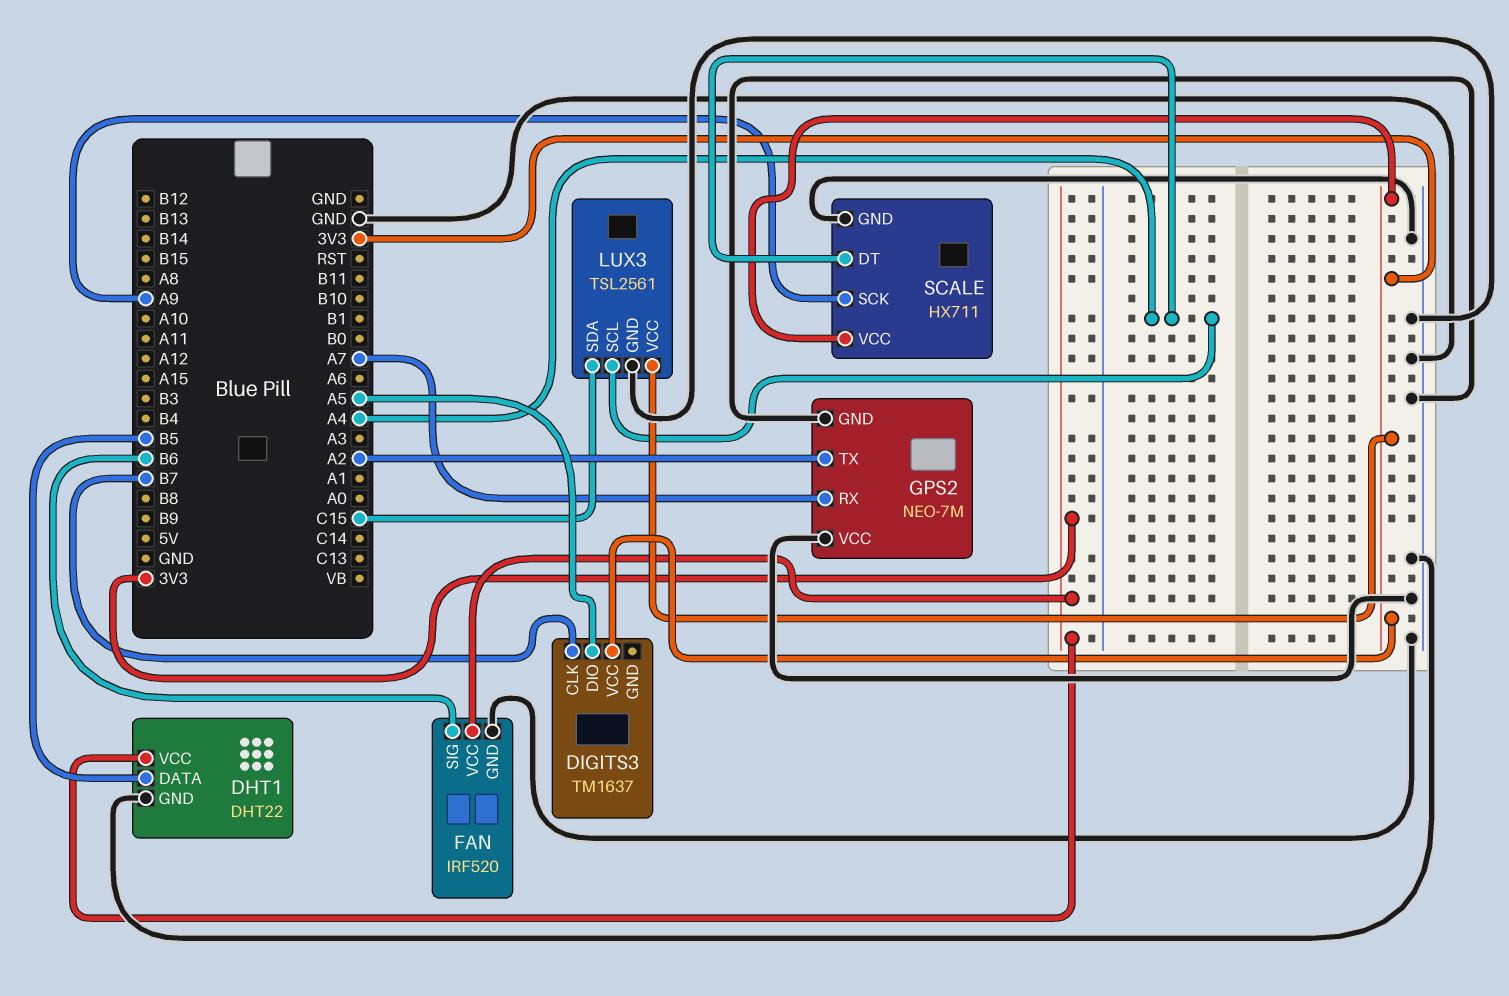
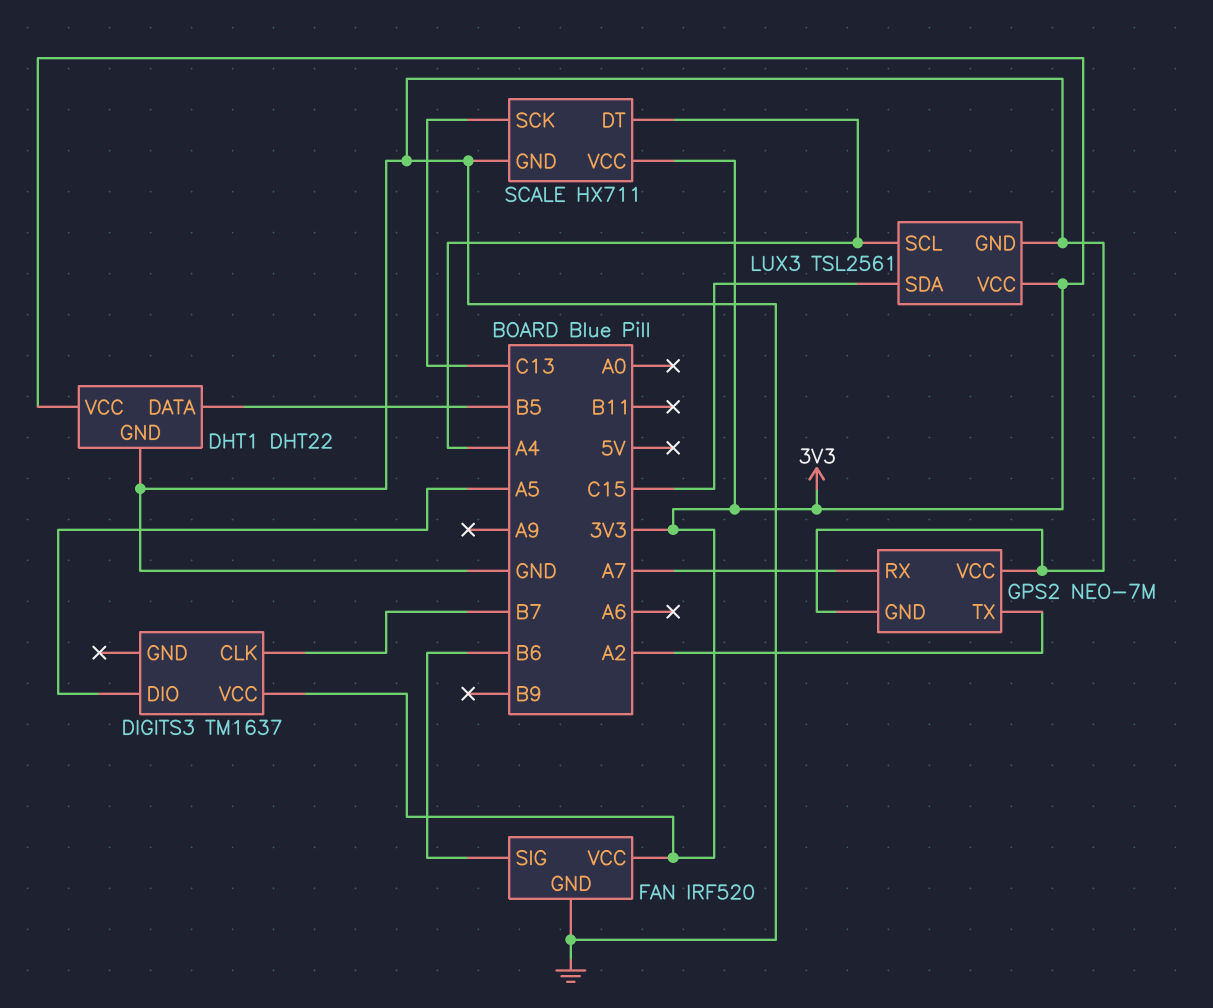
SCALE pin SCK: A9 -> C13

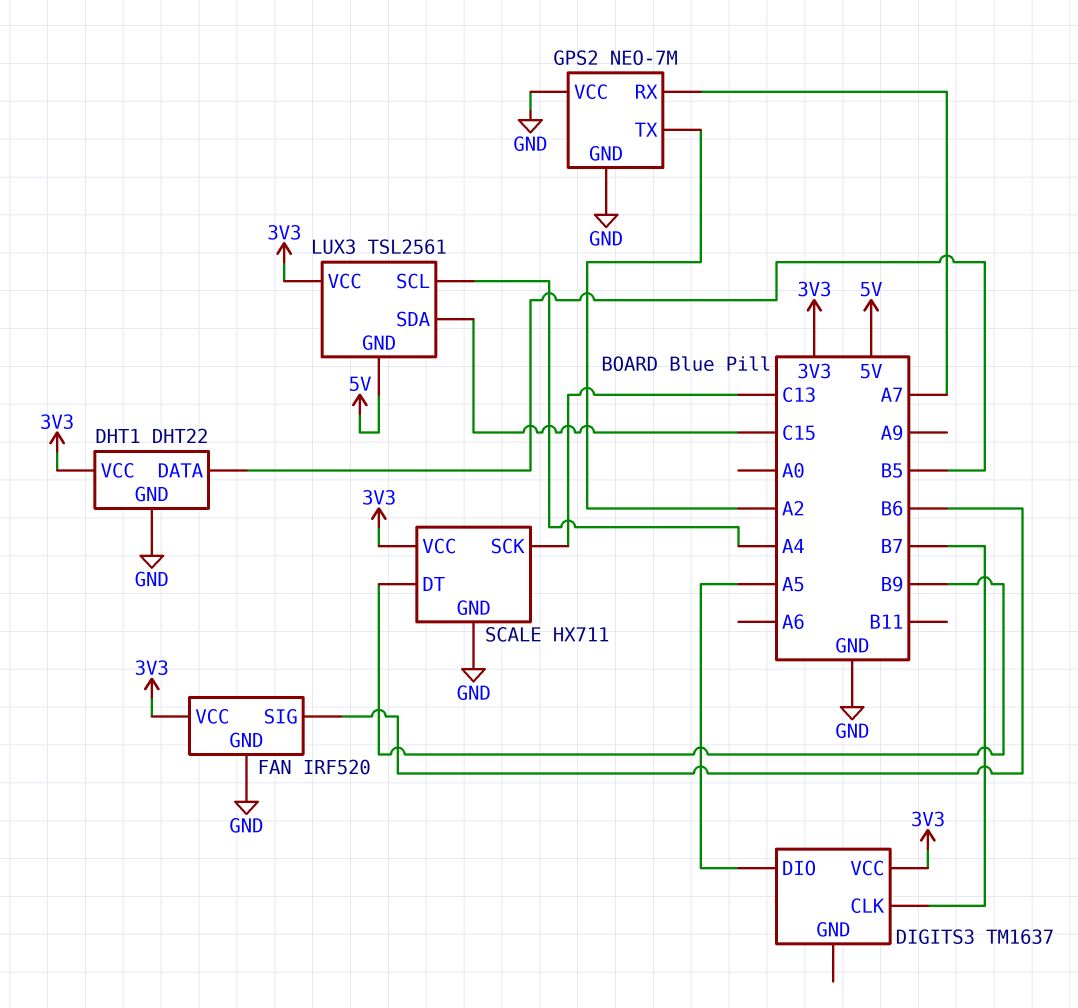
LUX3 pin GND: GND -> 5V
SCALE pin DT: A4 -> B9

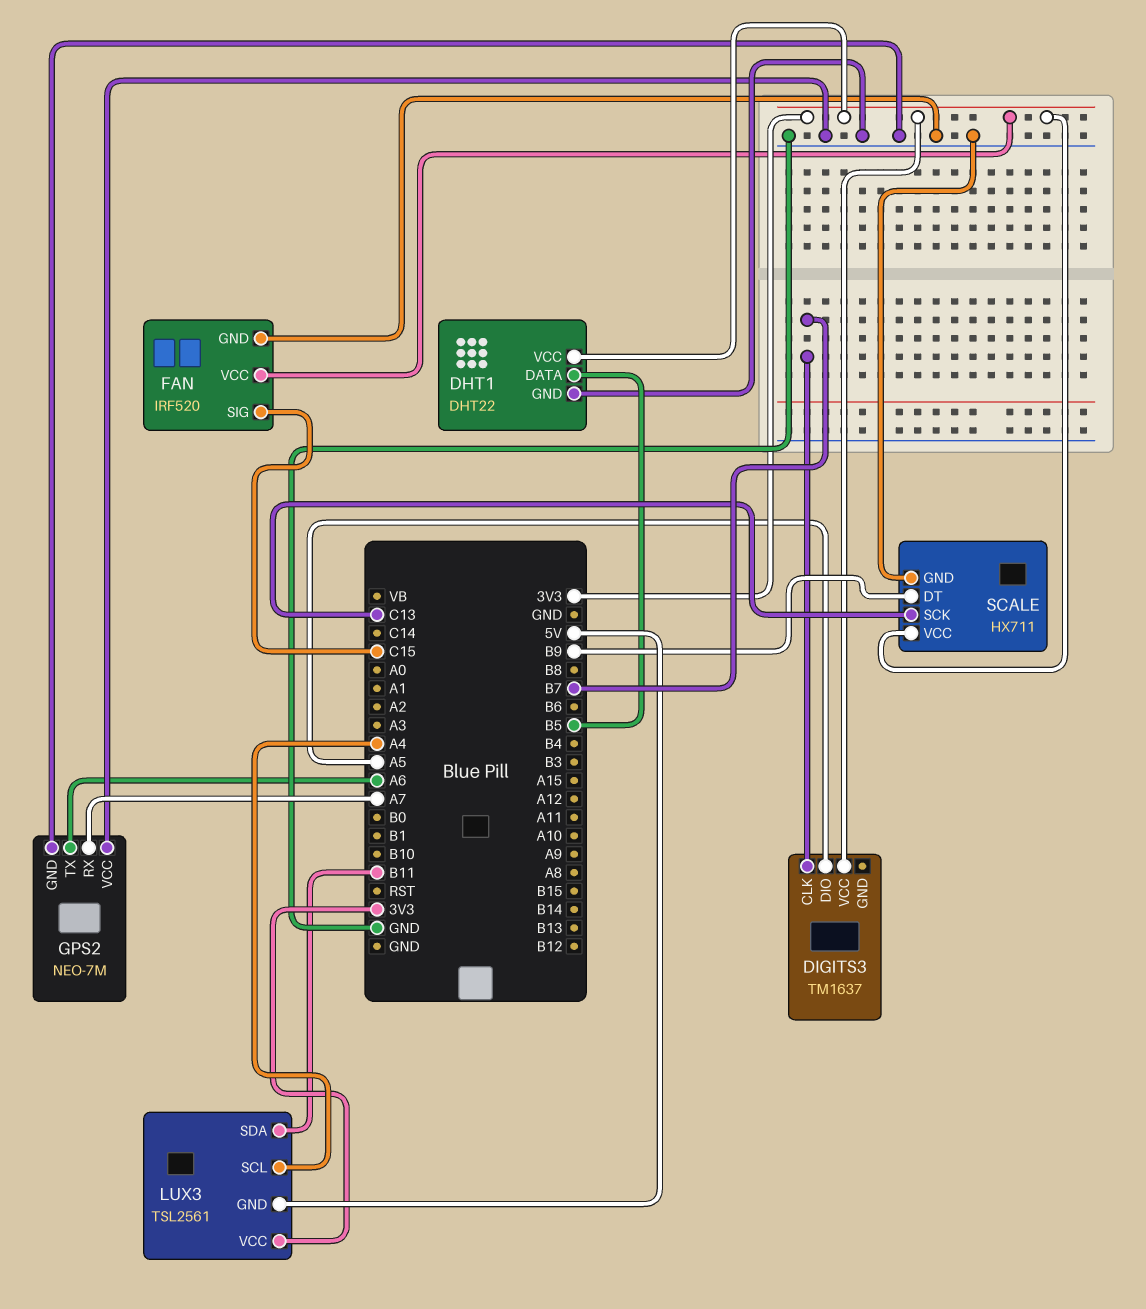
FAN pin SIG: B6 -> C15
GPS2 pin TX: A2 -> A6
LUX3 pin SDA: C15 -> B11

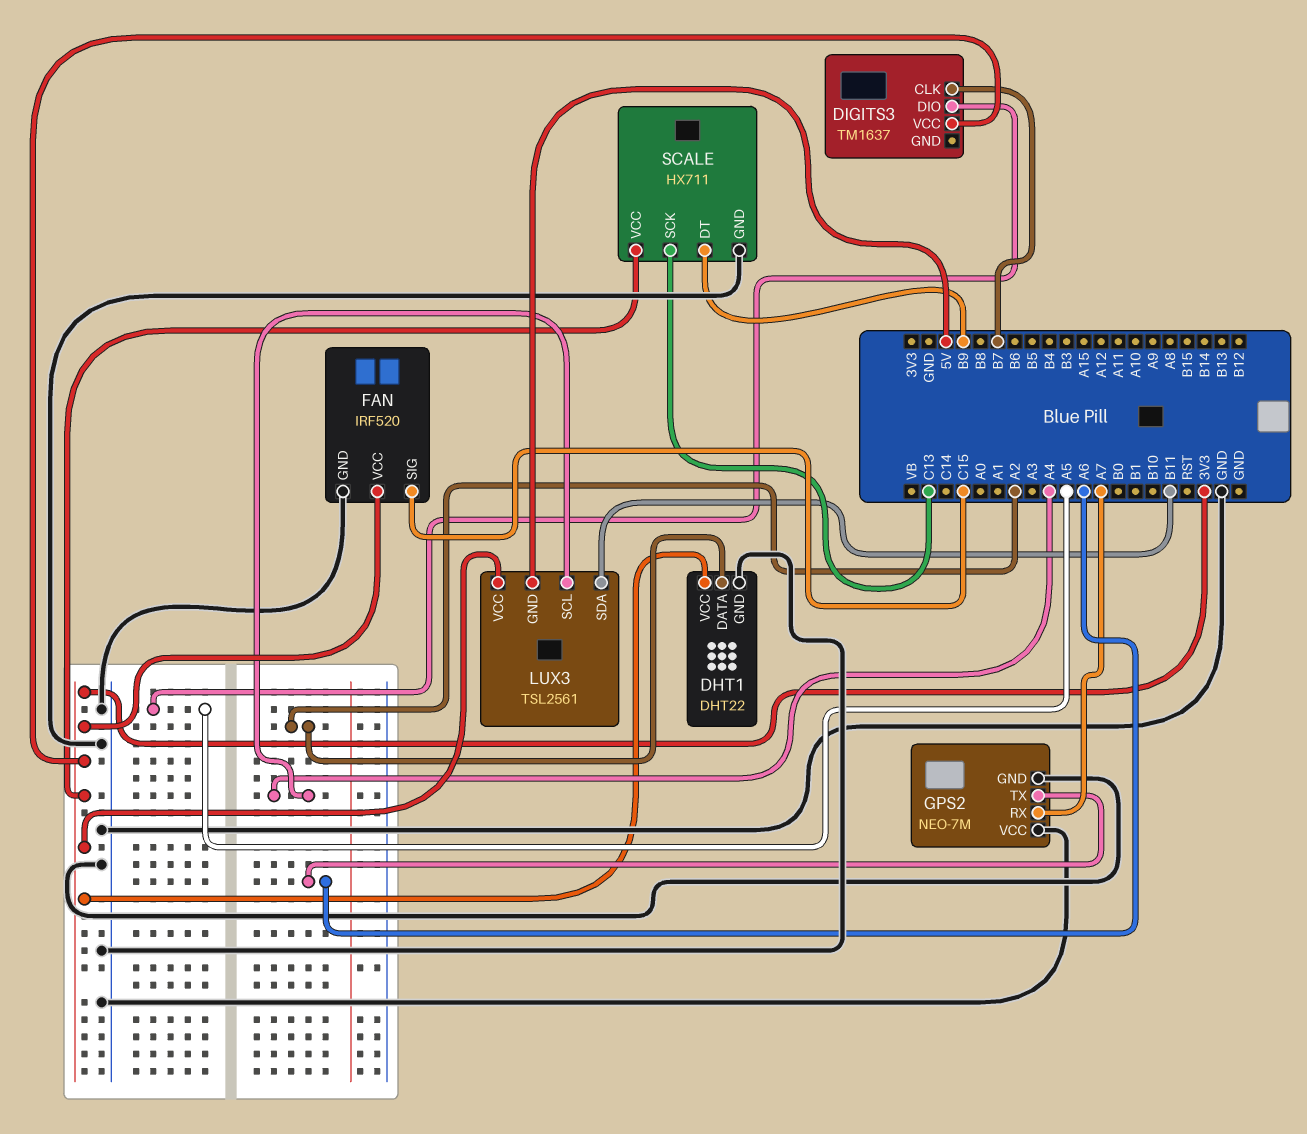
DHT1 pin DATA: B5 -> A2

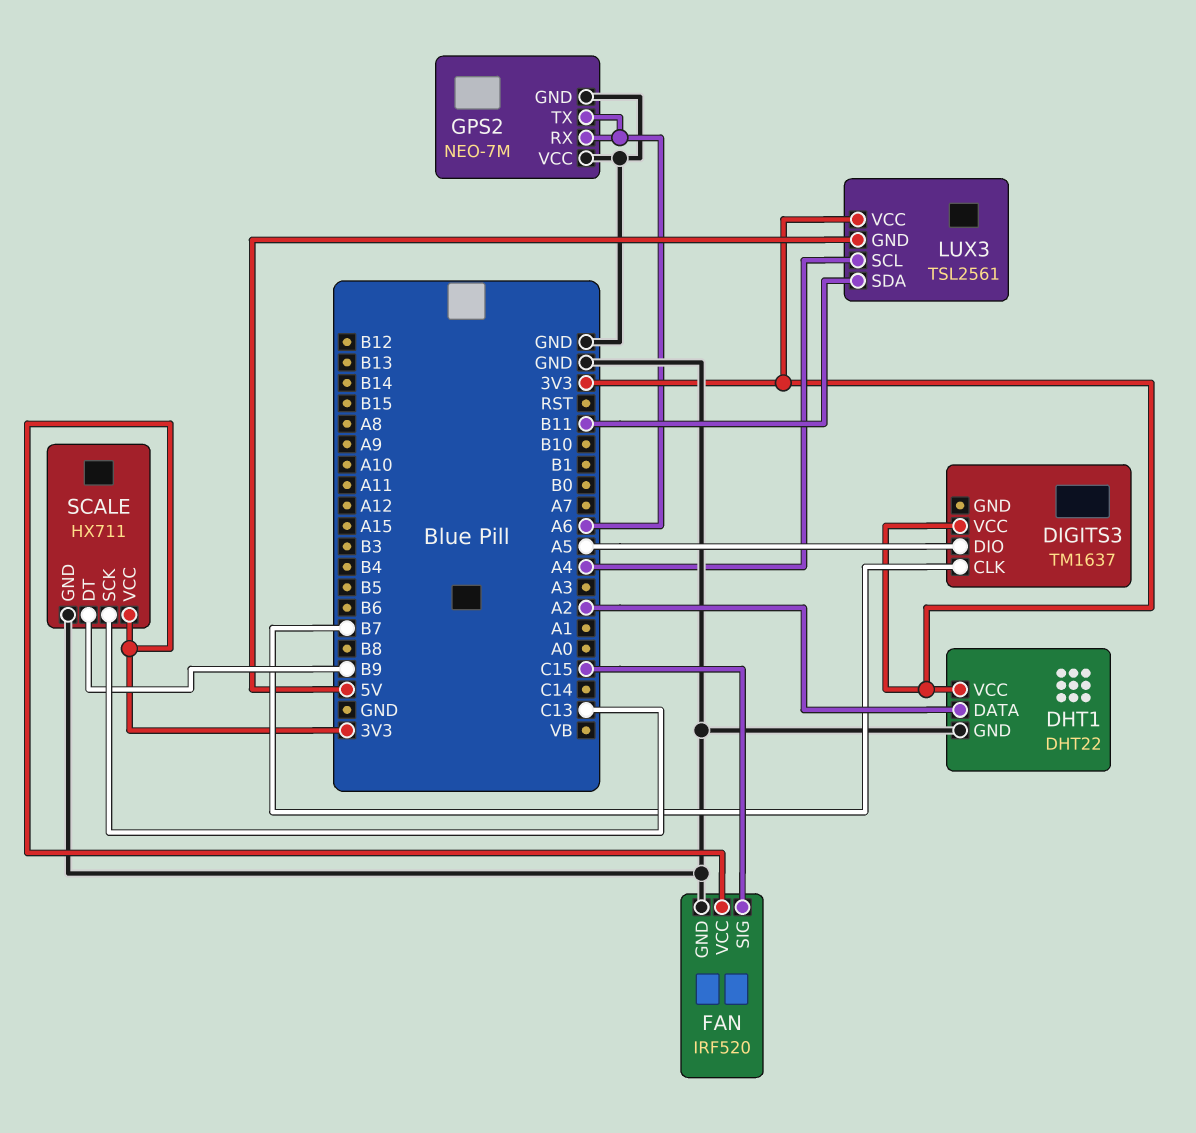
GPS2 pin RX: A7 -> A6

